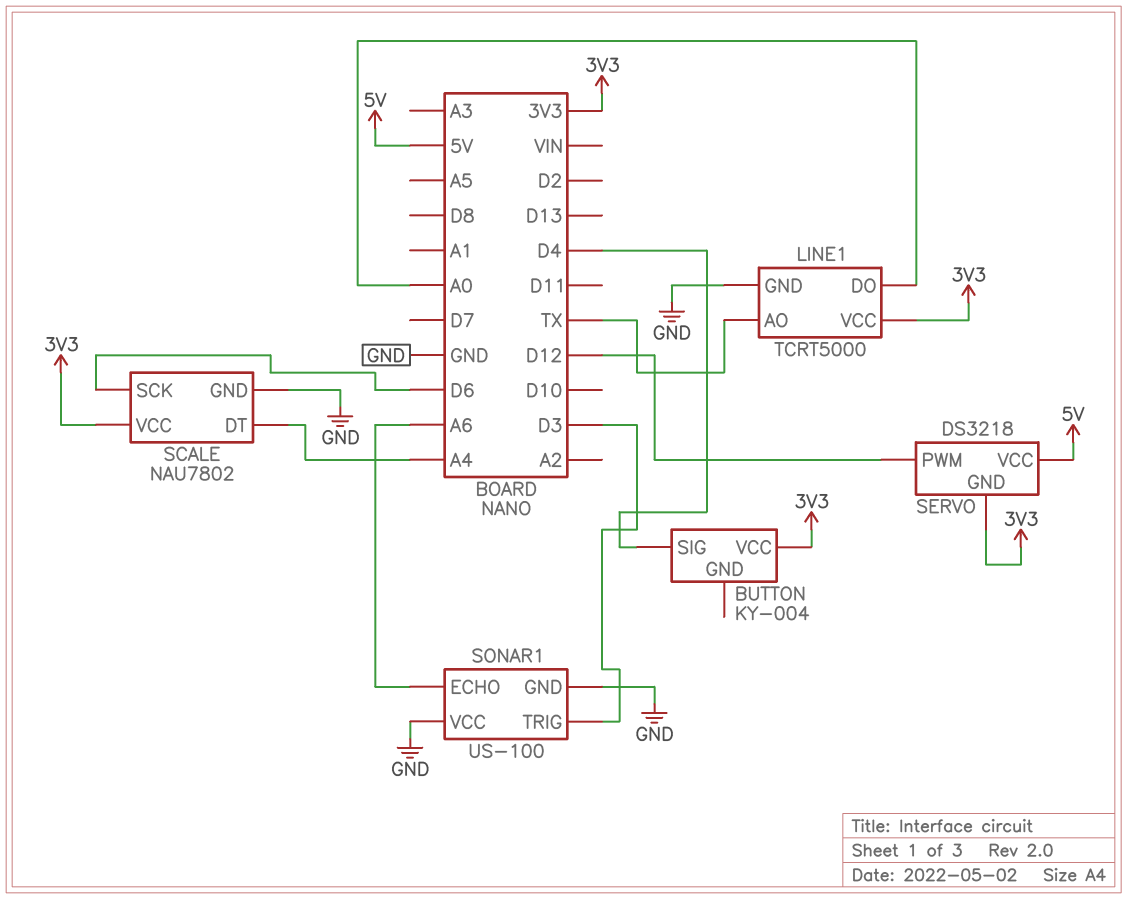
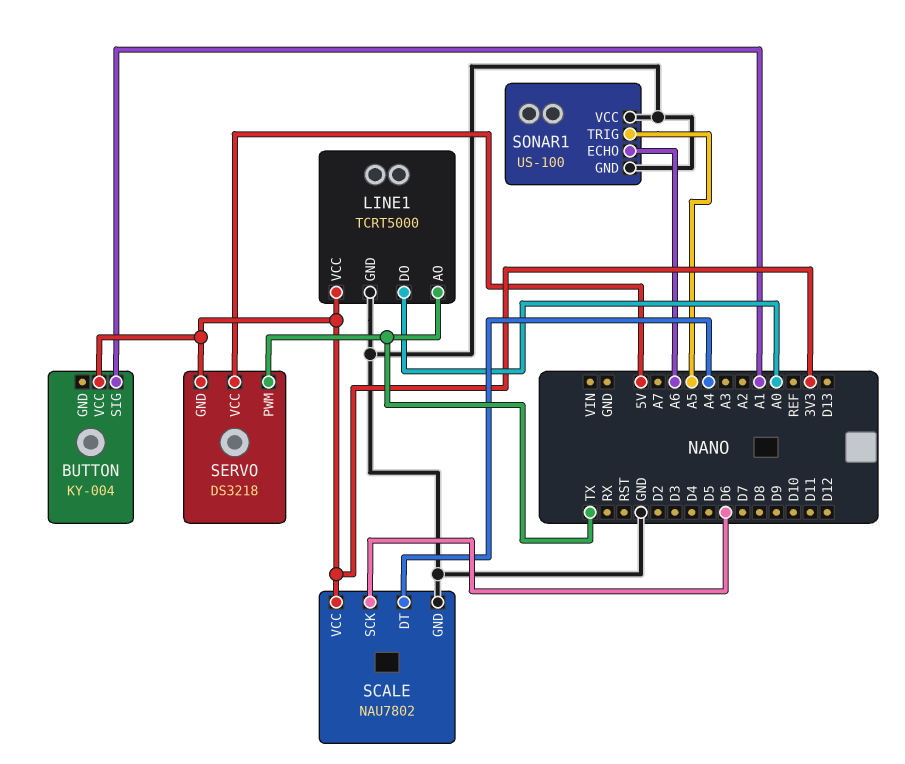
BUTTON pin SIG: D4 -> A1
SERVO pin PWM: D12 -> TX
SONAR1 pin TRIG: D3 -> A5

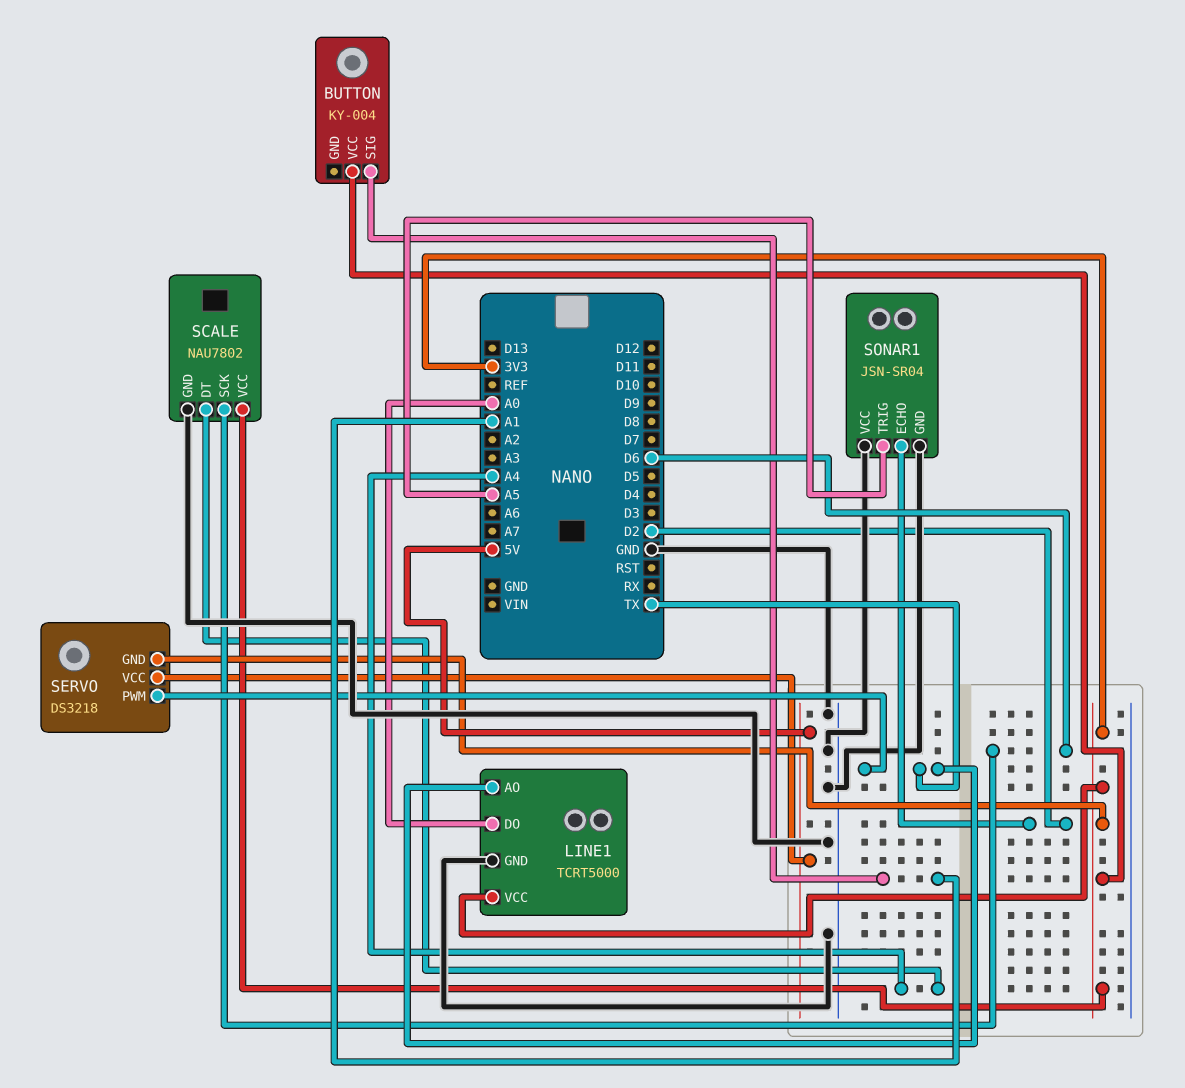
SONAR1: US-100 -> JSN-SR04
SONAR1 pin ECHO: A6 -> D2

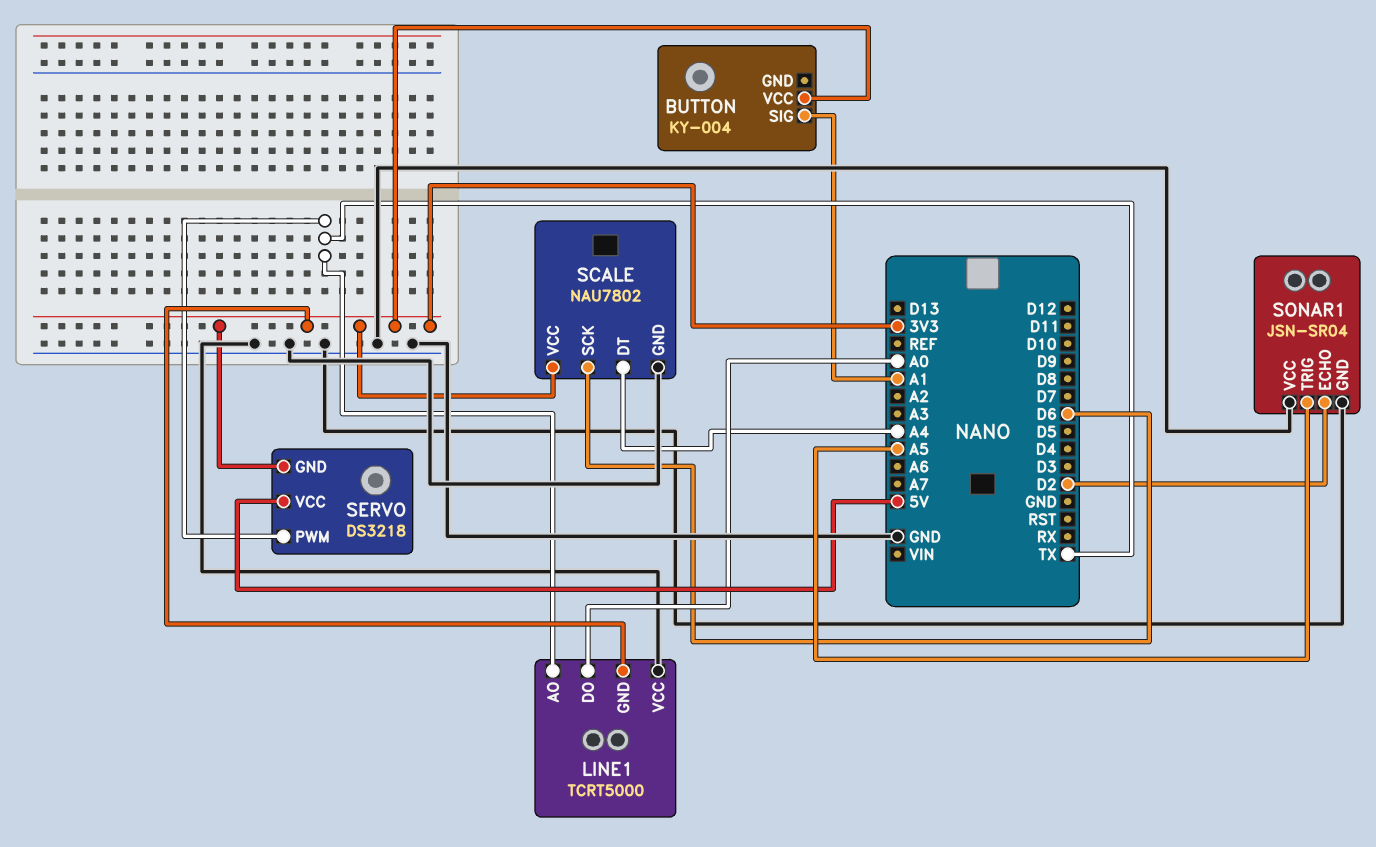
LINE1 pin GND: GND -> 3V3
LINE1 pin VCC: 3V3 -> GND

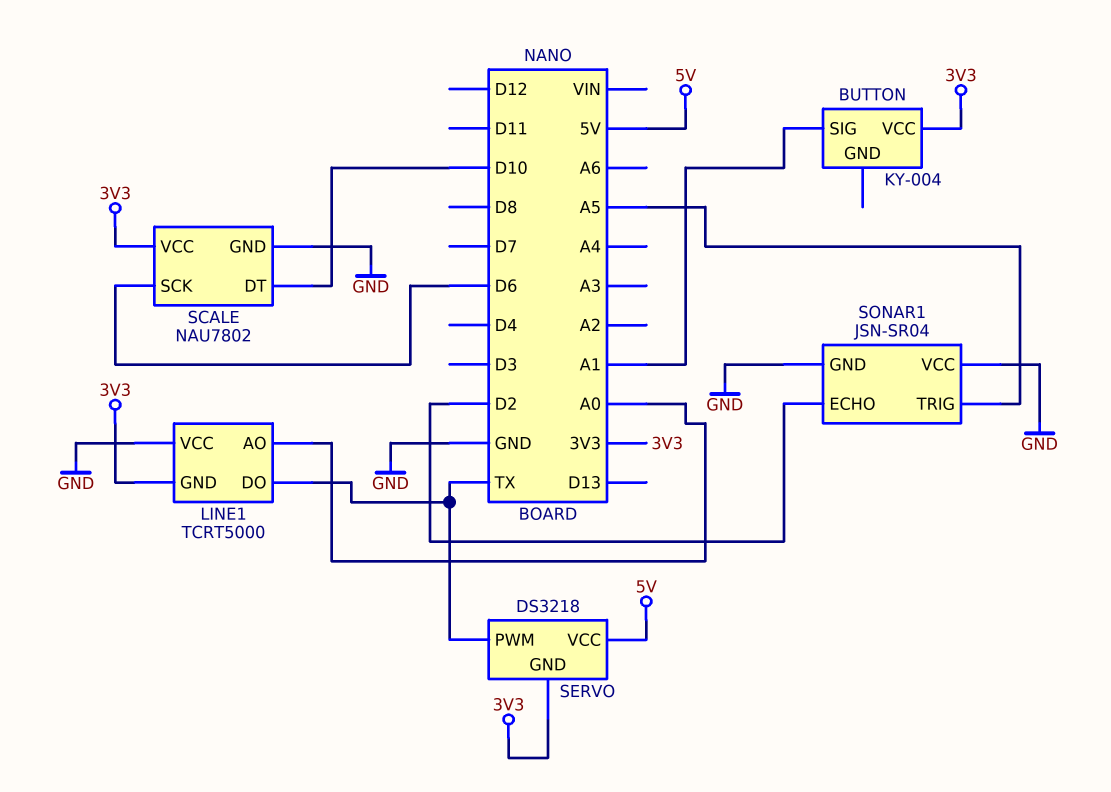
LINE1 pin AO: TX -> A0
LINE1 pin DO: A0 -> TX
SCALE pin DT: A4 -> D10

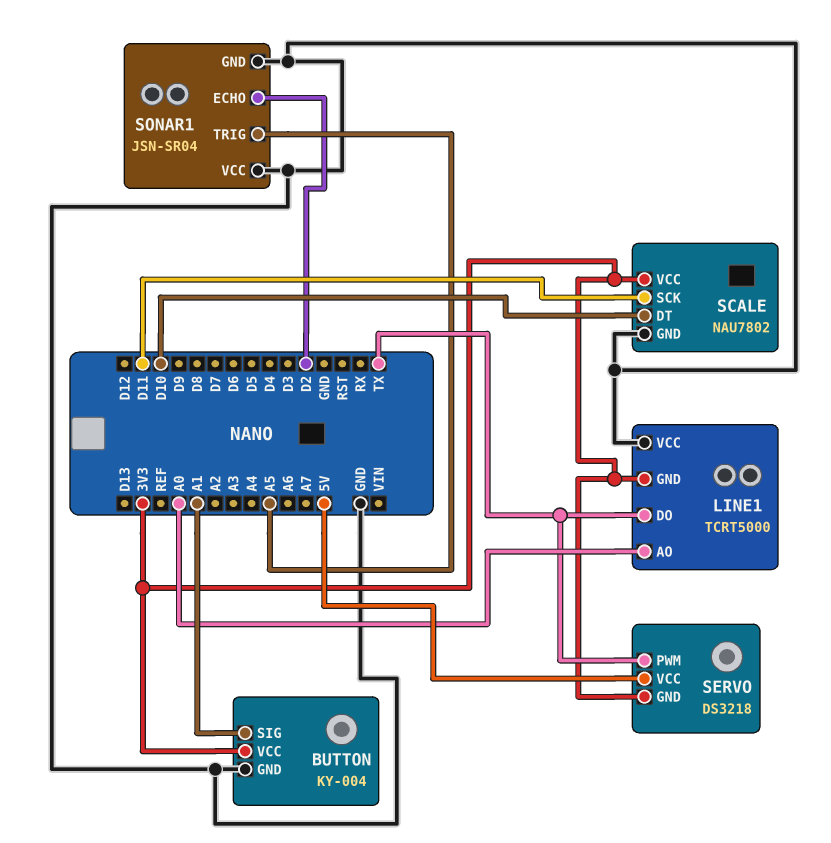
BUTTON pin GND: none -> GND
SCALE pin SCK: D6 -> D11

